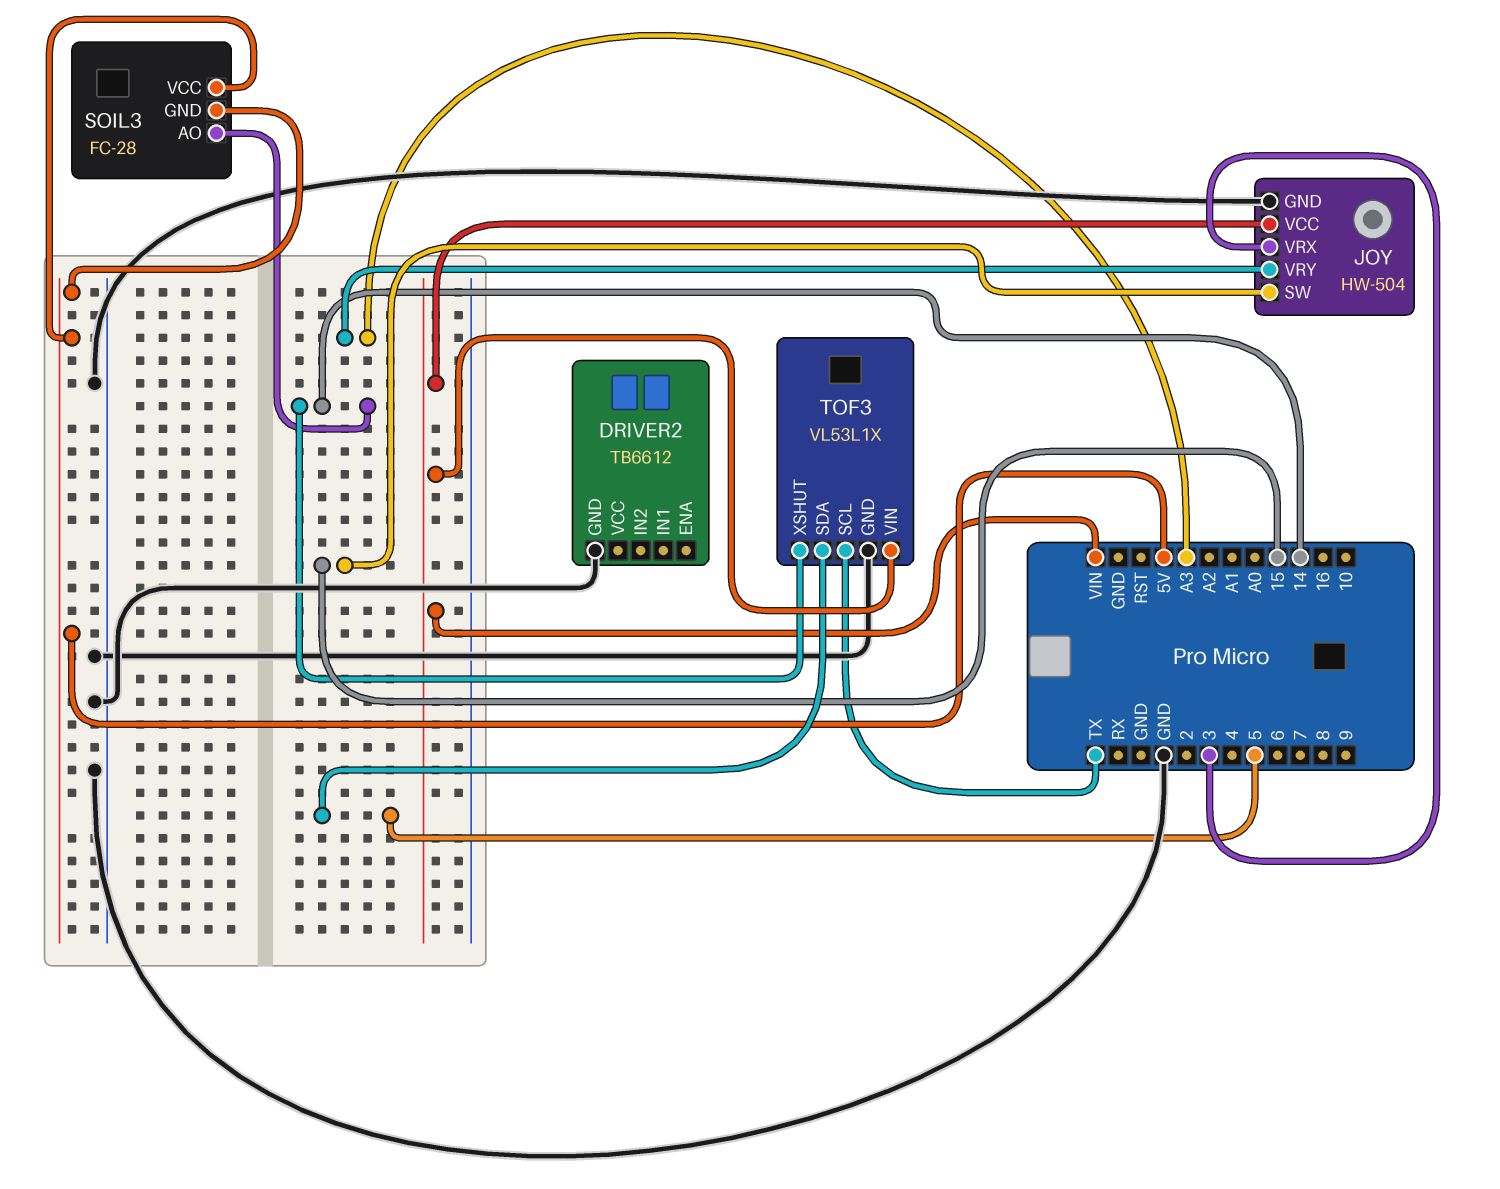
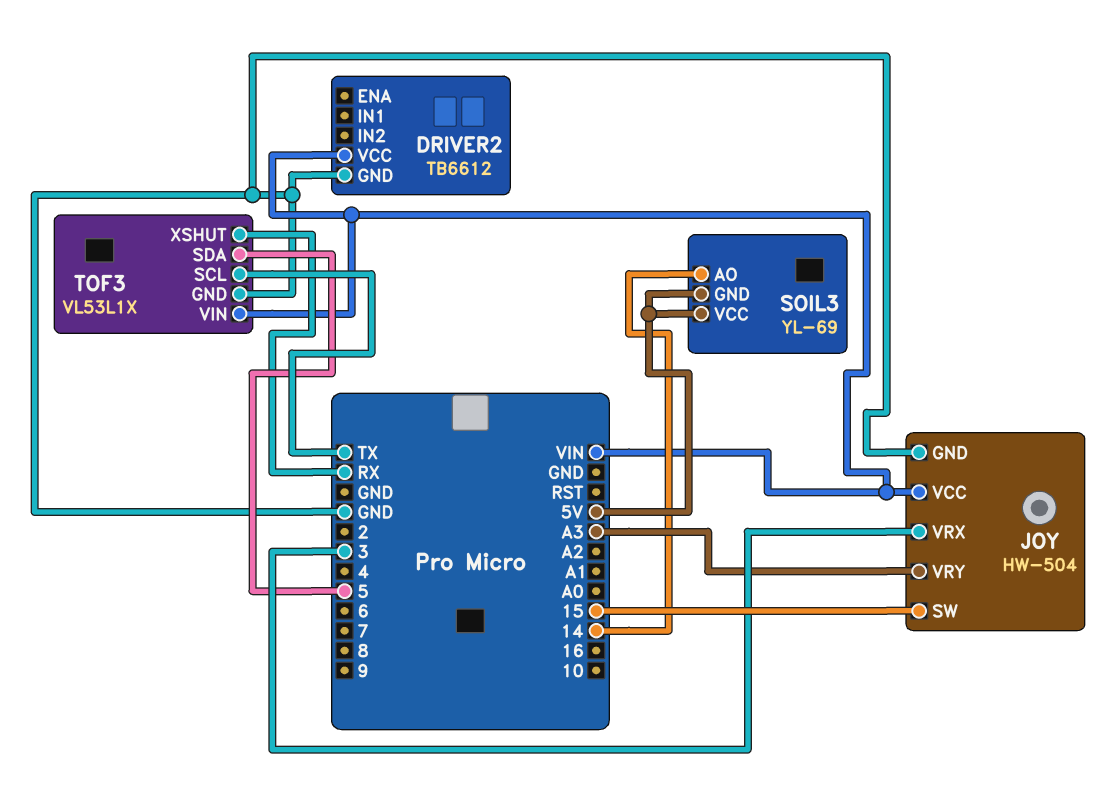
DRIVER2 pin VCC: none -> VIN
SOIL3: FC-28 -> YL-69
TOF3 pin XSHUT: 14 -> RX

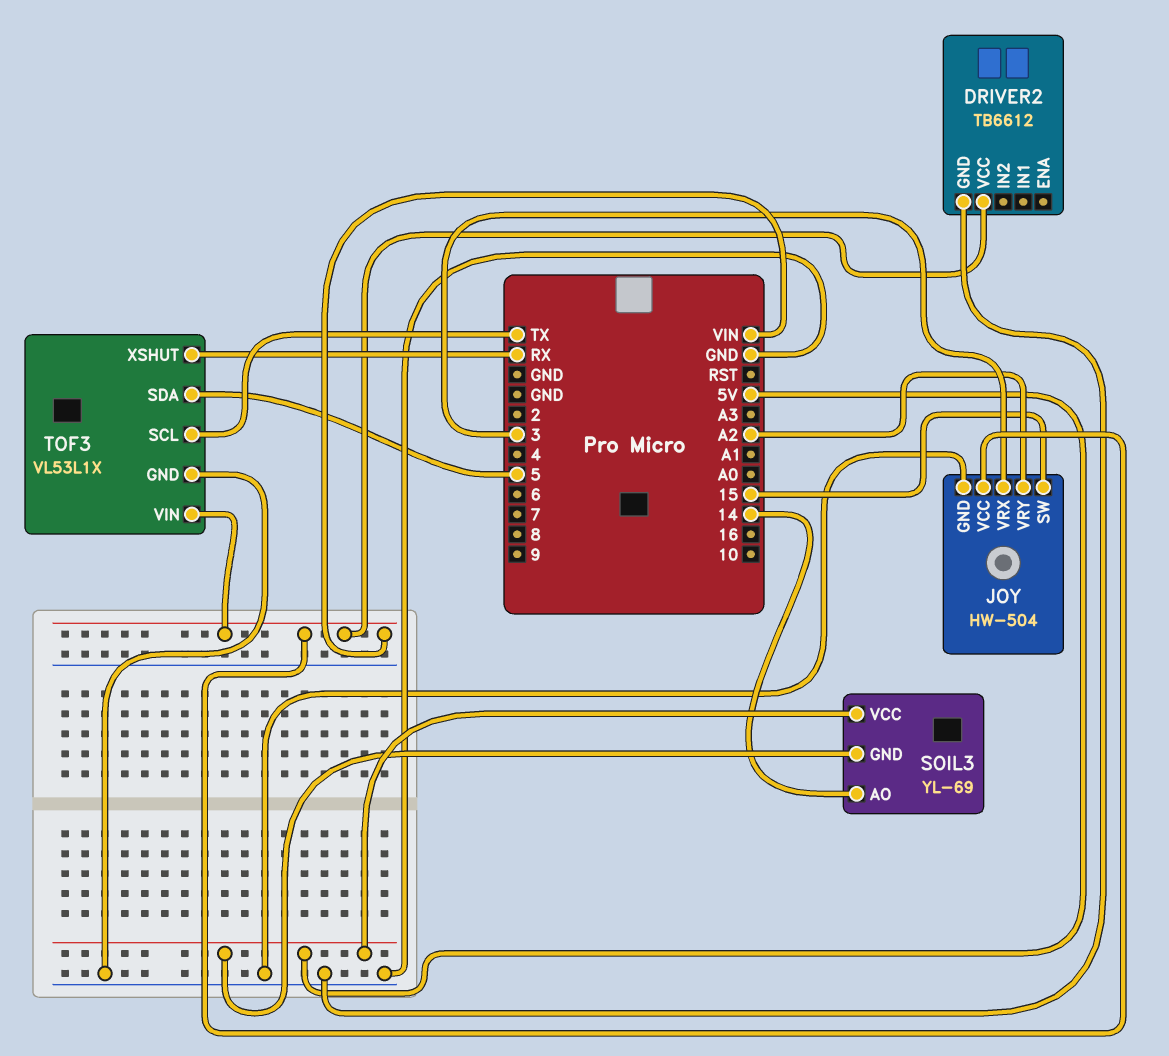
JOY pin VRY: A3 -> A2

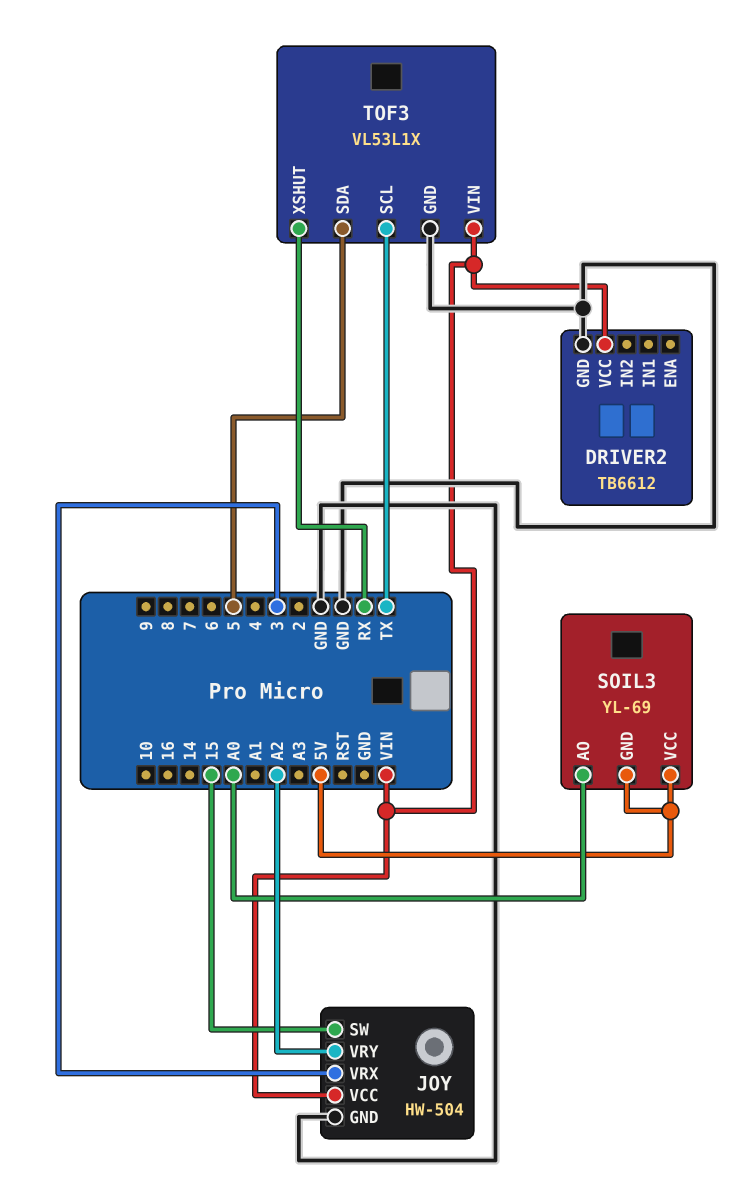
SOIL3 pin AO: 14 -> A0

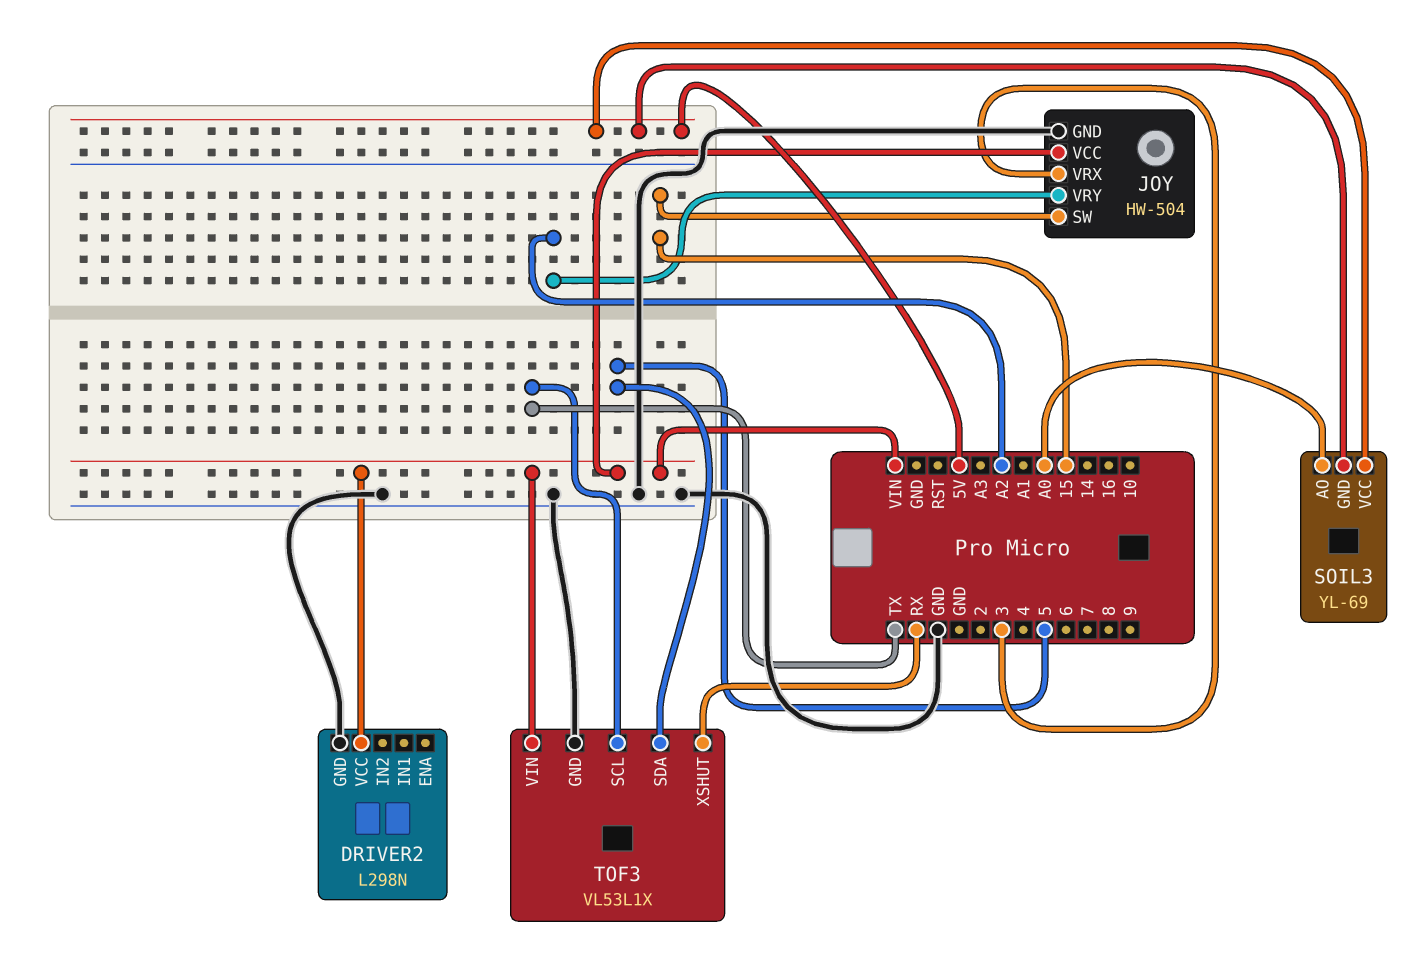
DRIVER2: TB6612 -> L298N

